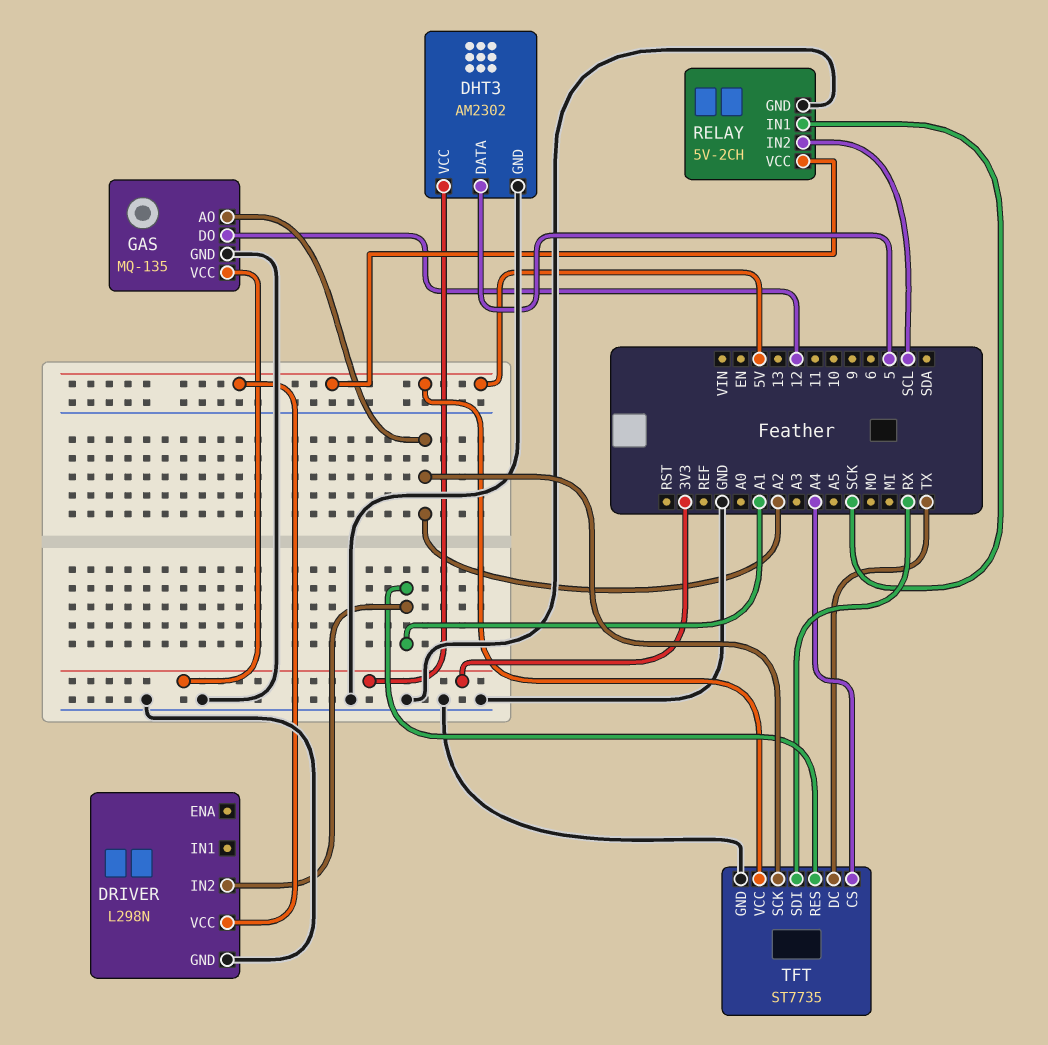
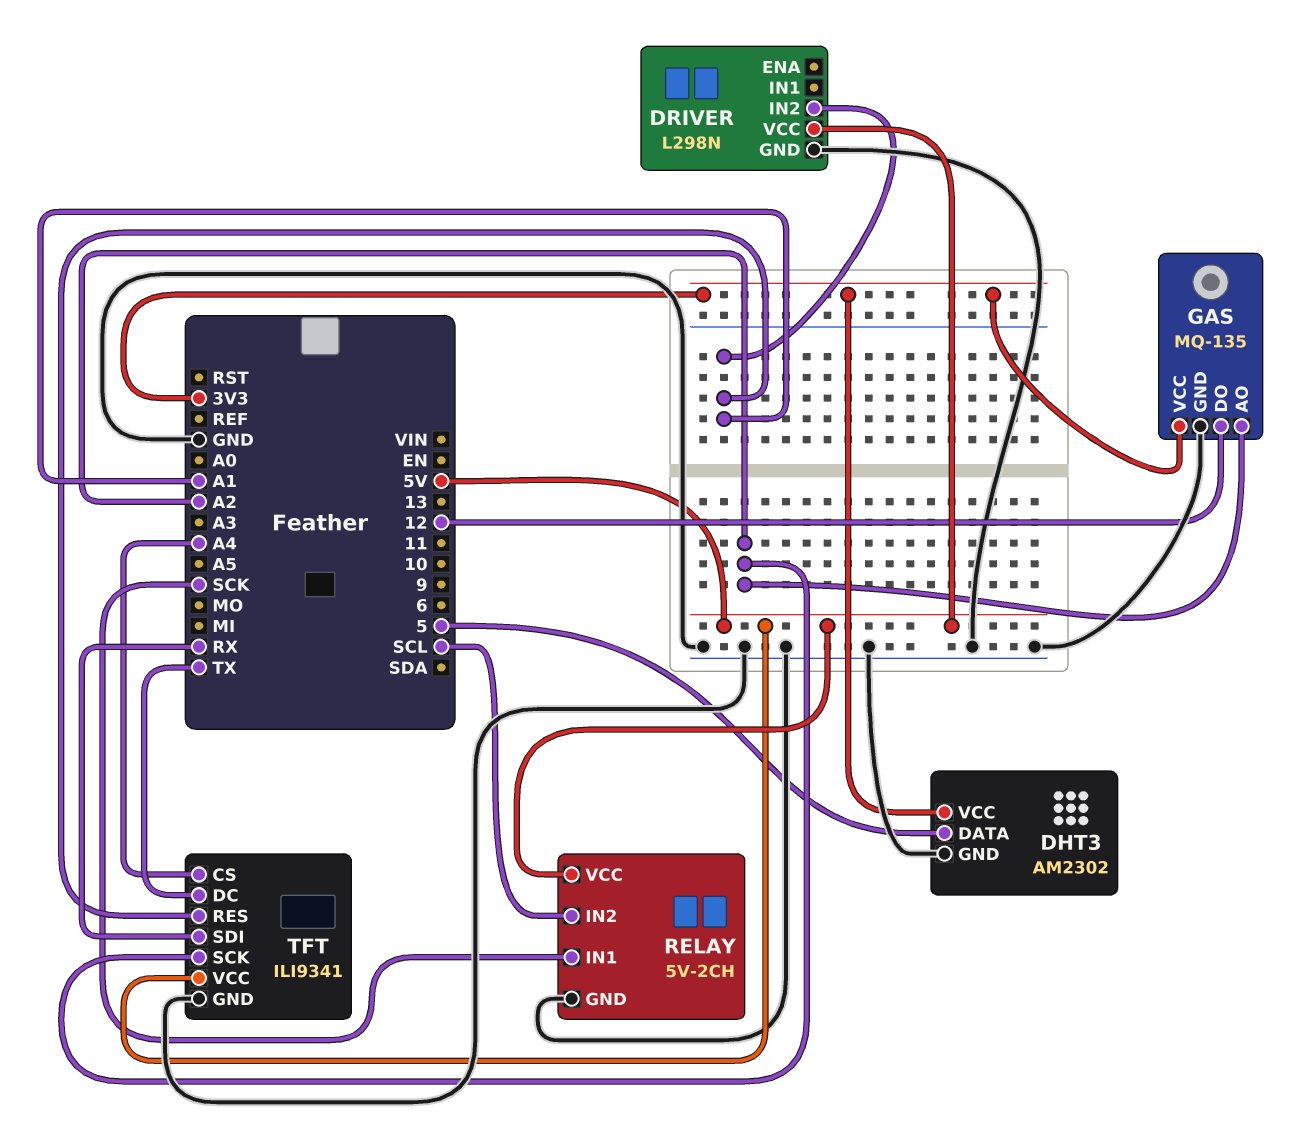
TFT: ST7735 -> ILI9341

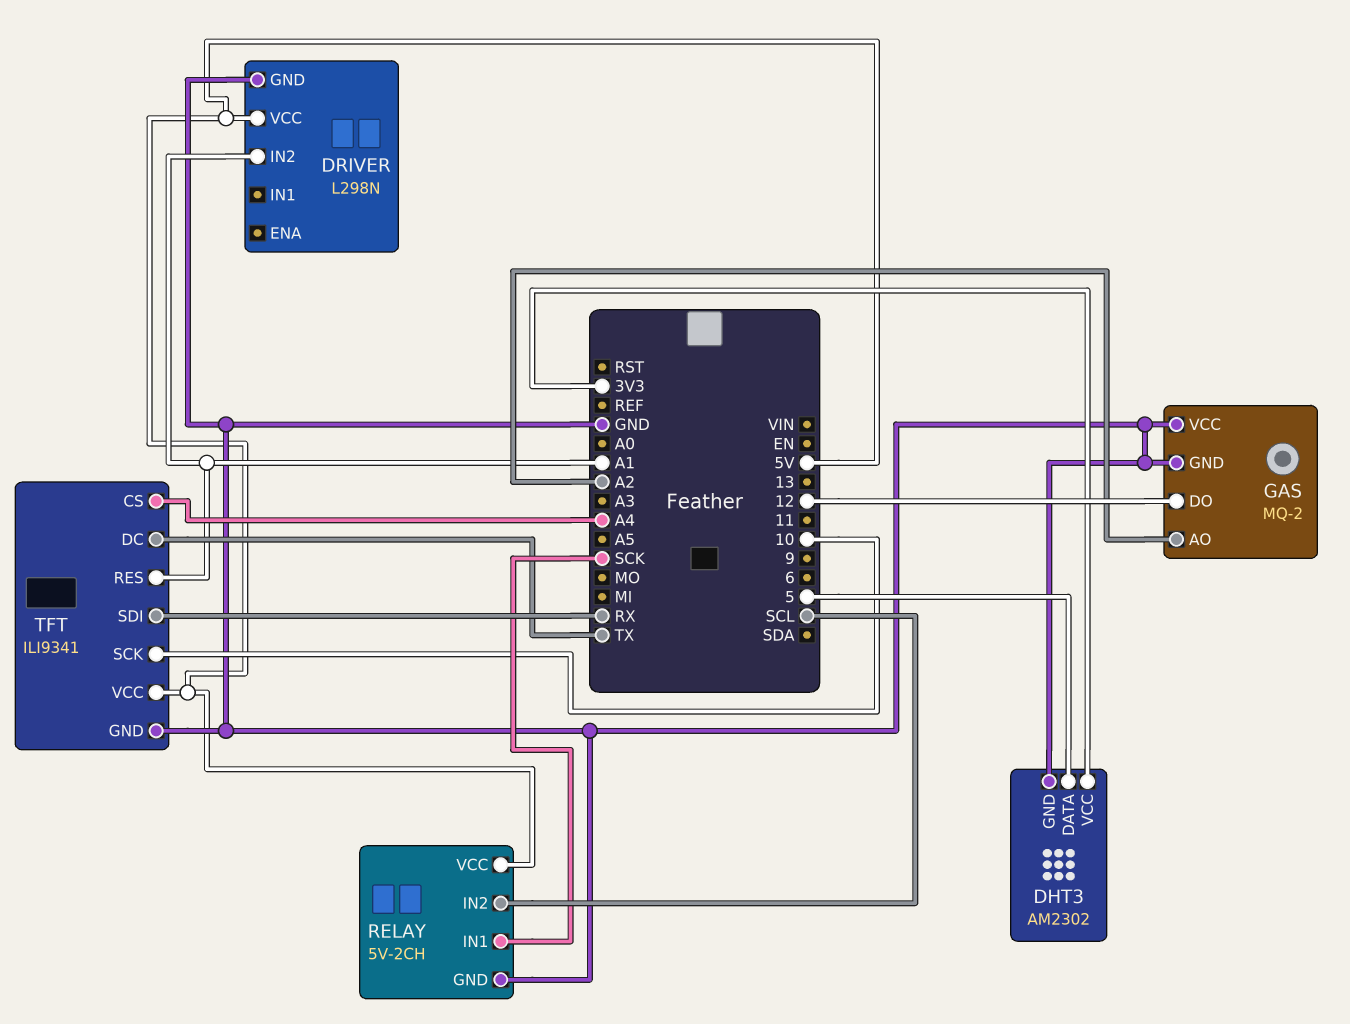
GAS: MQ-135 -> MQ-2
GAS pin VCC: 3V3 -> GND
TFT pin SCK: A2 -> 10

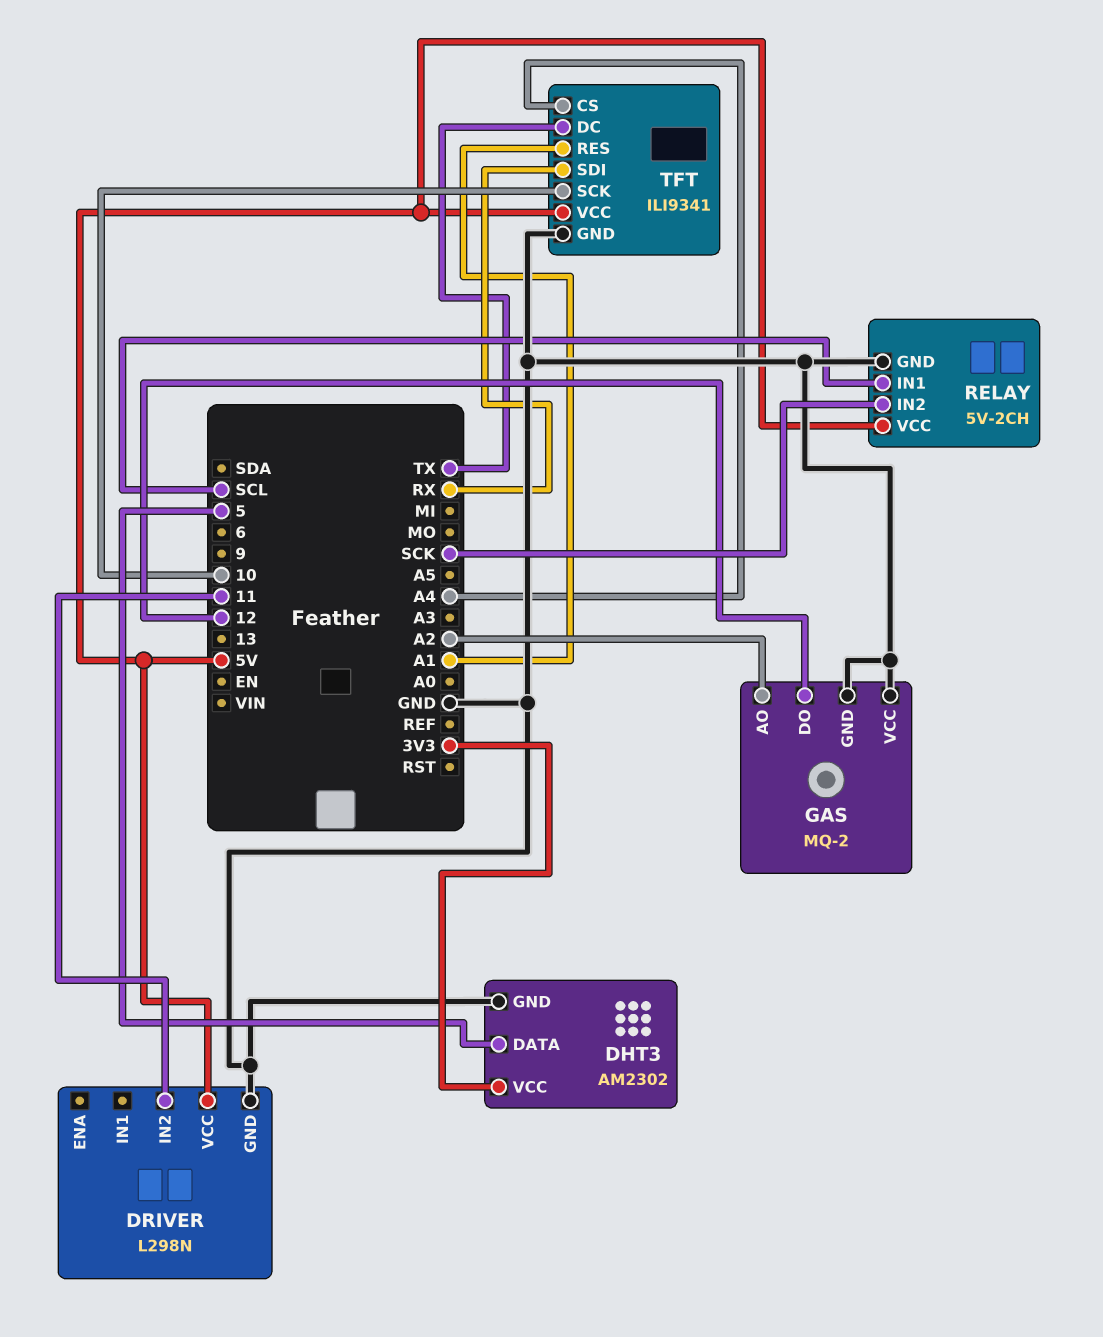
DRIVER pin IN2: A1 -> 11
RELAY pin IN1: SCK -> SCL
RELAY pin IN2: SCL -> SCK

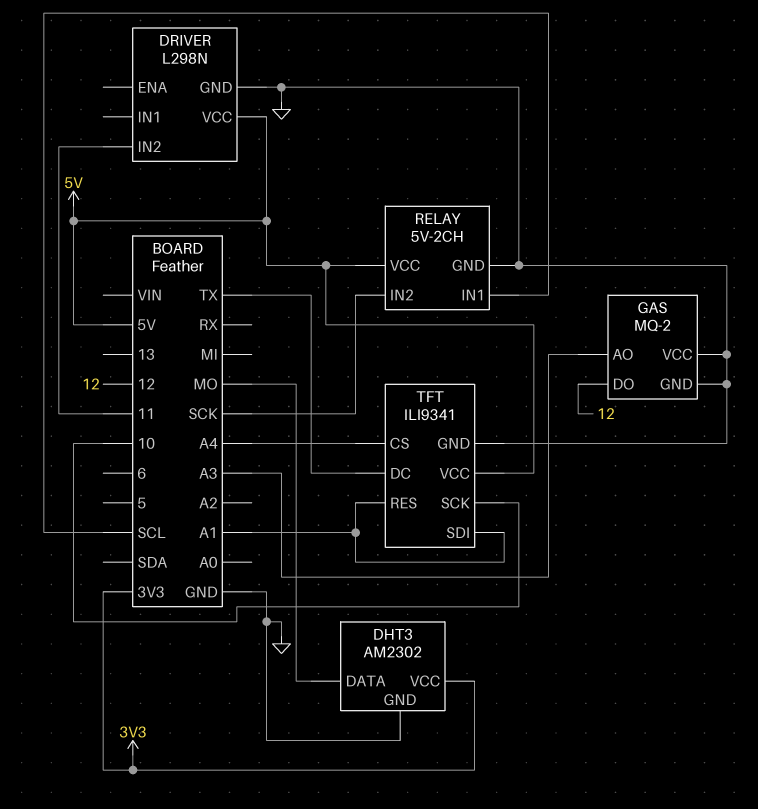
DHT3 pin DATA: 5 -> MO
GAS pin AO: A2 -> A3
TFT pin SDI: RX -> A1

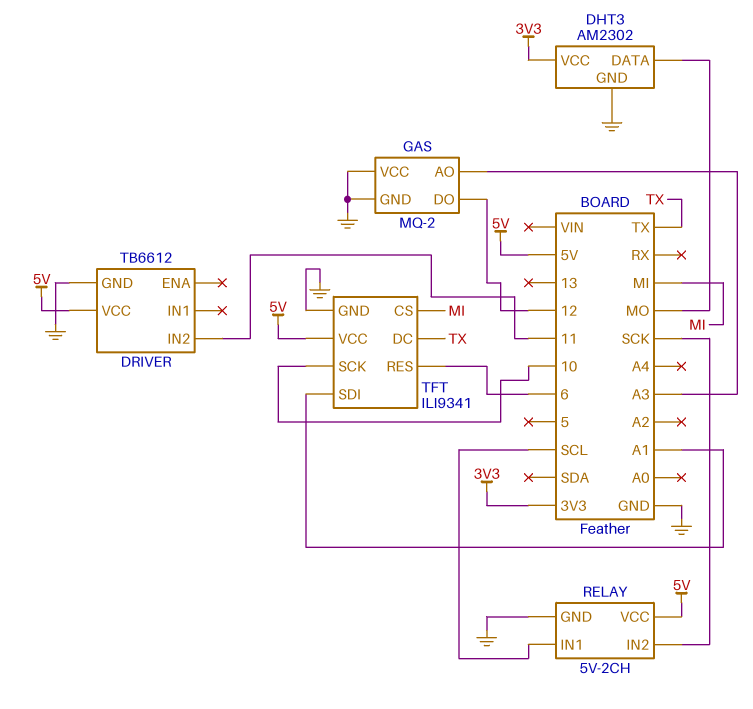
DRIVER: L298N -> TB6612
TFT pin CS: A4 -> MI
TFT pin RES: A1 -> 6

